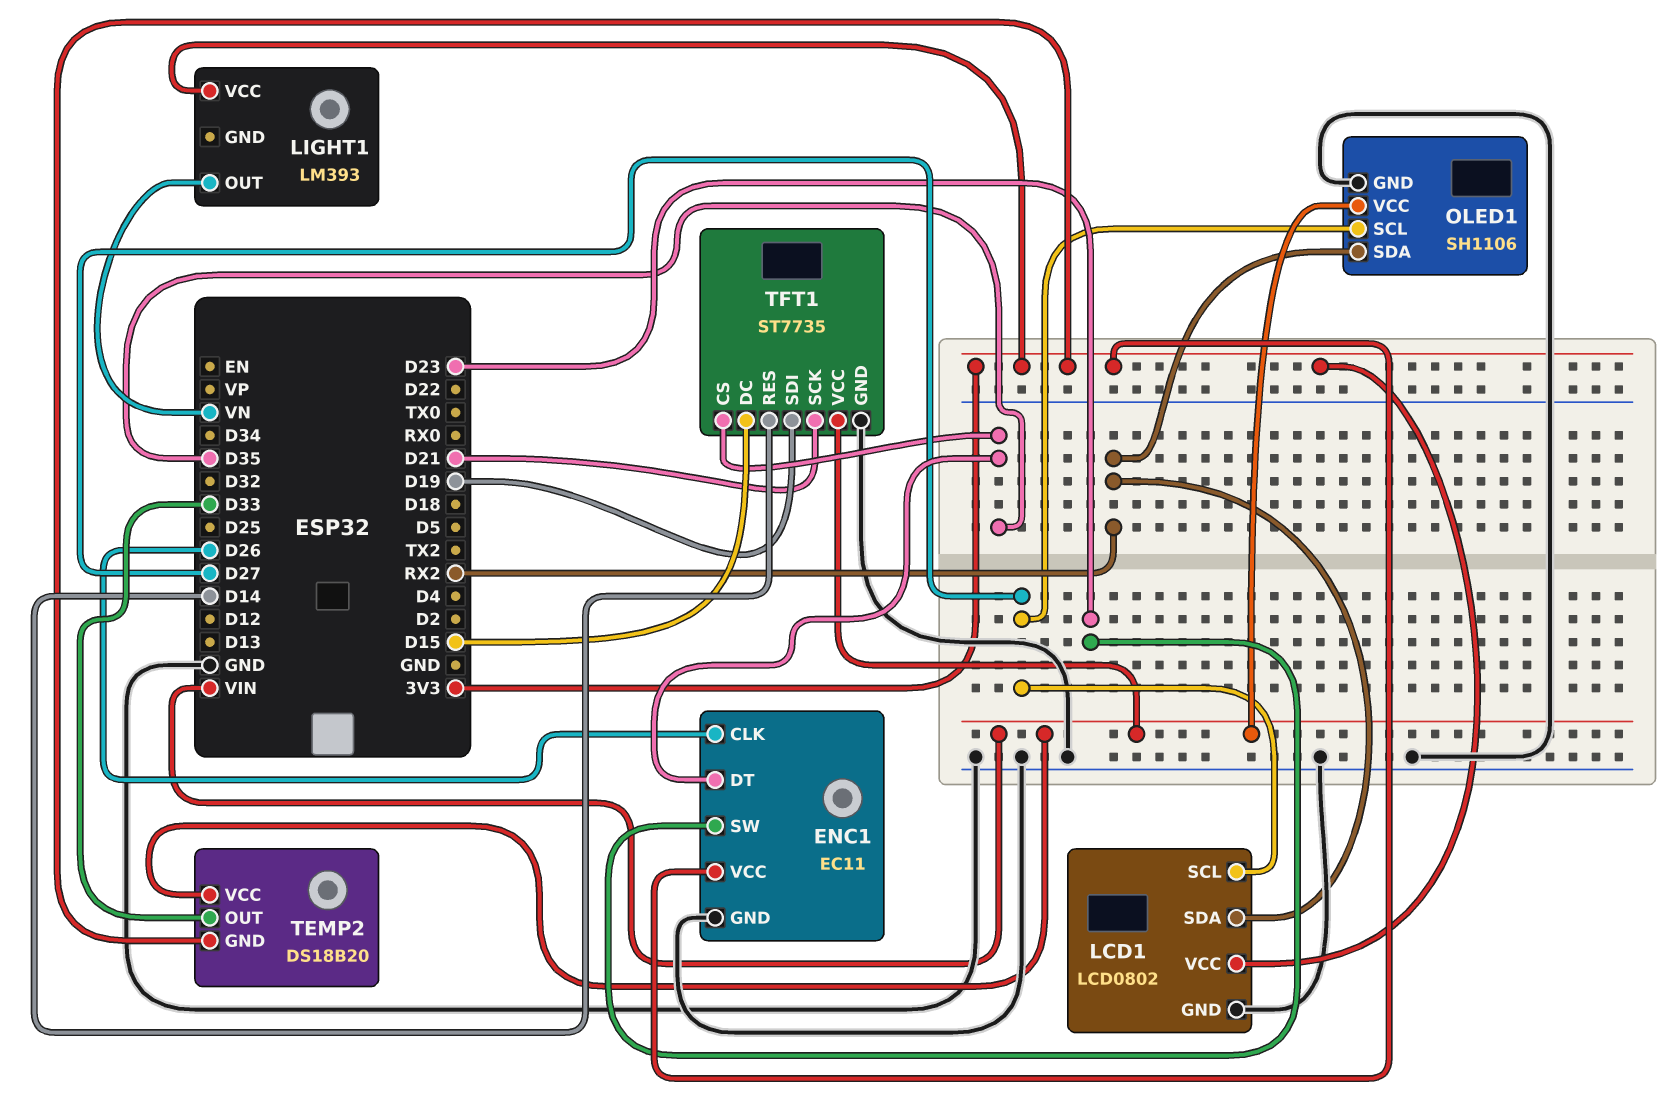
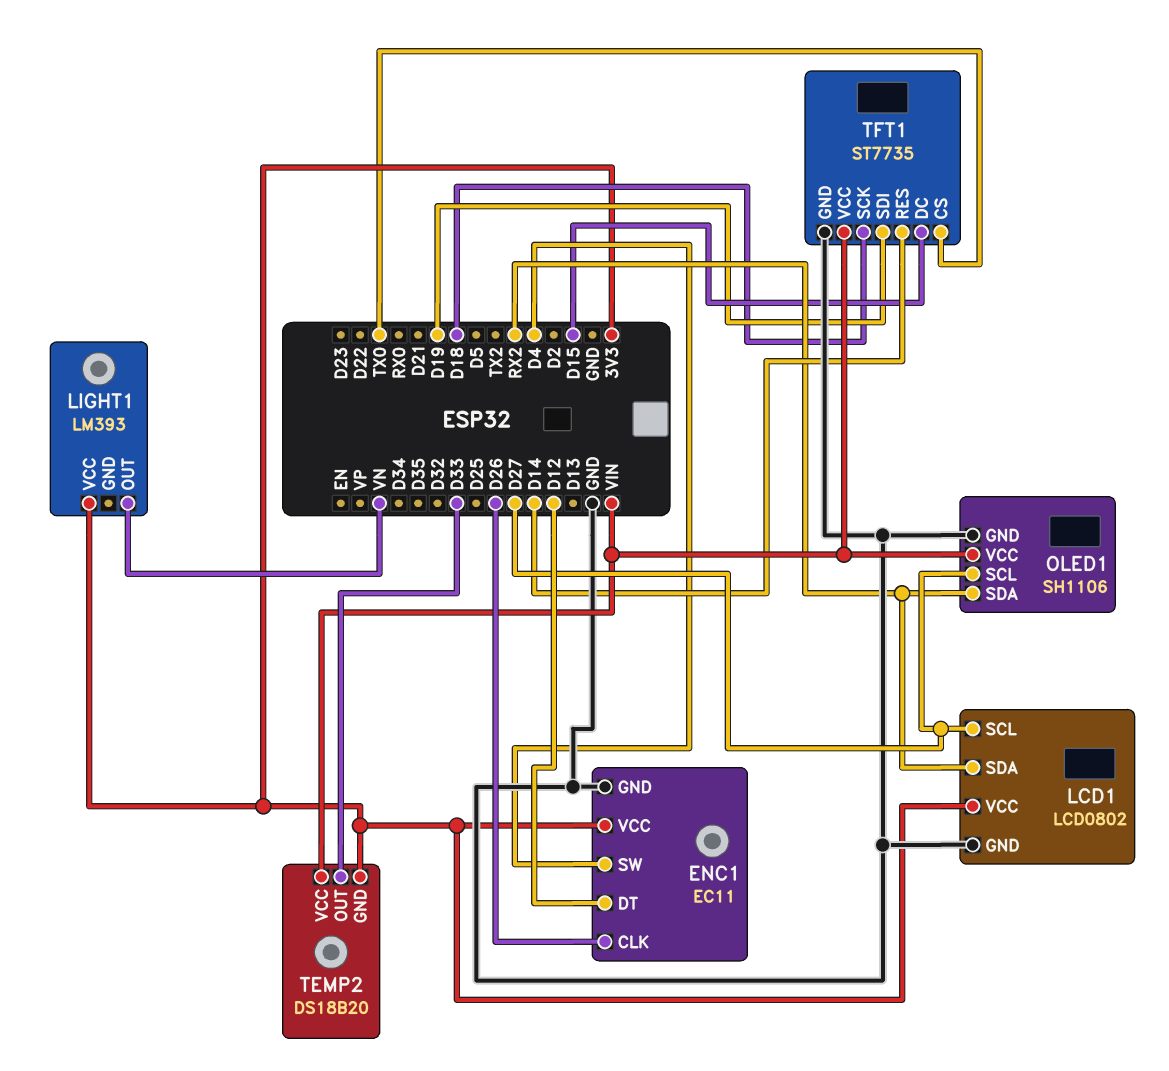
ENC1 pin DT: D35 -> D12
ENC1 pin SW: D23 -> D4
TFT1 pin CS: D35 -> TX0
TFT1 pin SCK: D21 -> D18

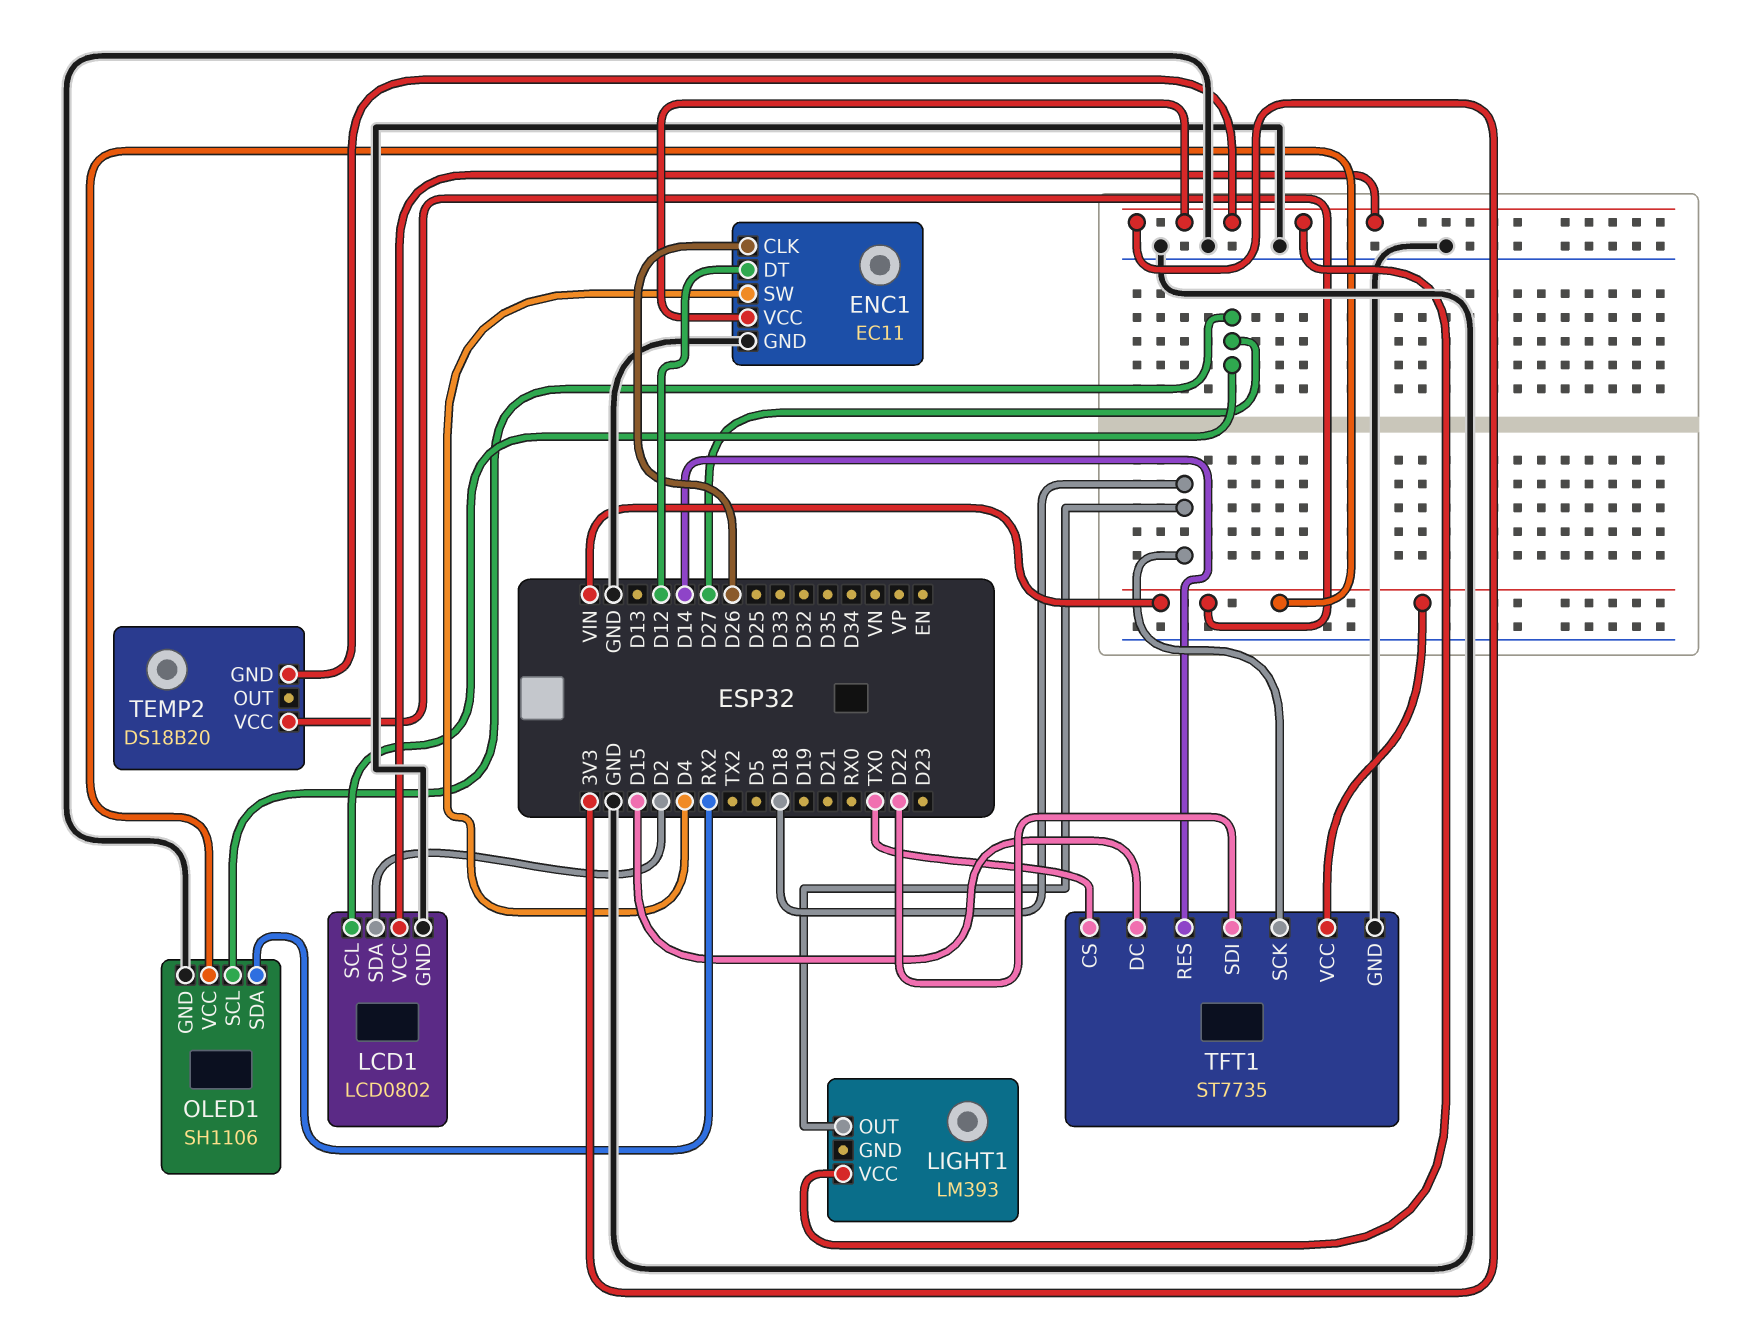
LCD1 pin SDA: RX2 -> D2
LIGHT1 pin OUT: VN -> D18
TEMP2 pin OUT: D33 -> none
TFT1 pin SDI: D19 -> D22

